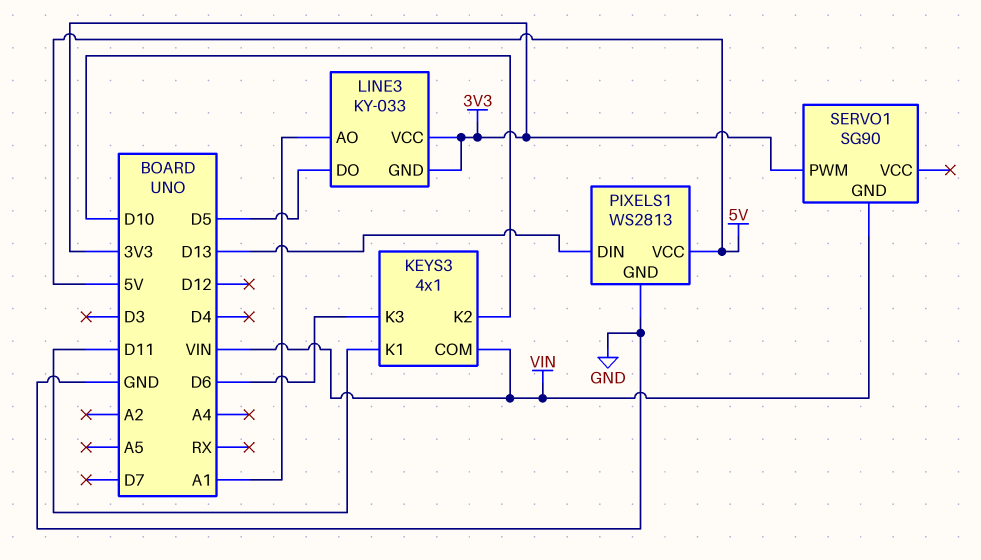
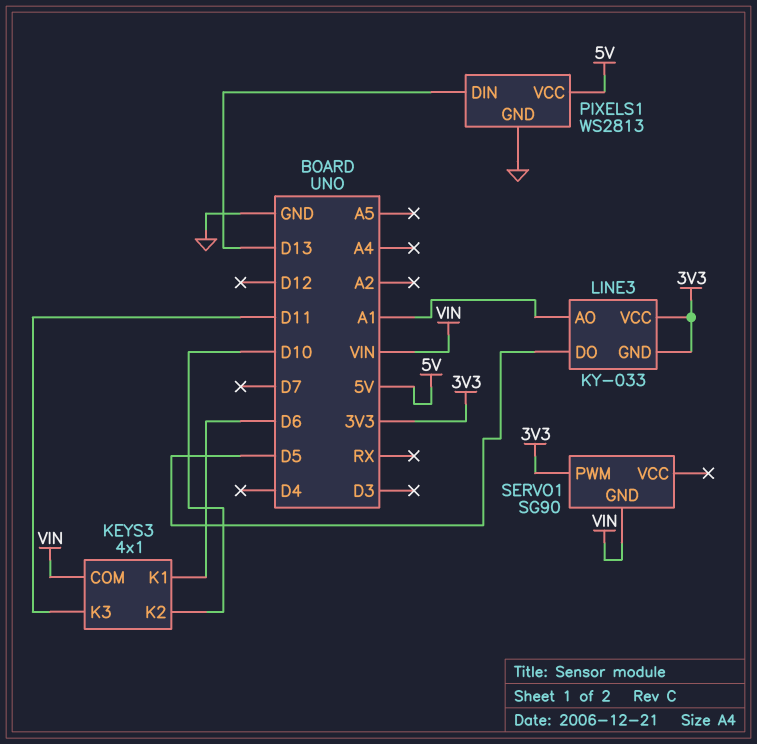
KEYS3 pin K1: D11 -> D6
KEYS3 pin K3: D6 -> D11

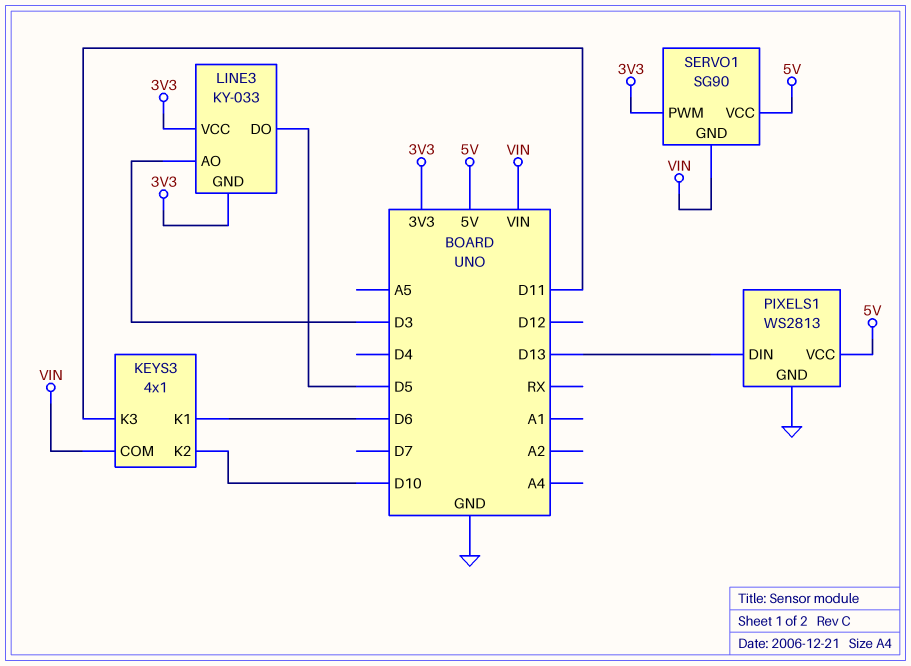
LINE3 pin AO: A1 -> D3
SERVO1 pin VCC: none -> 5V

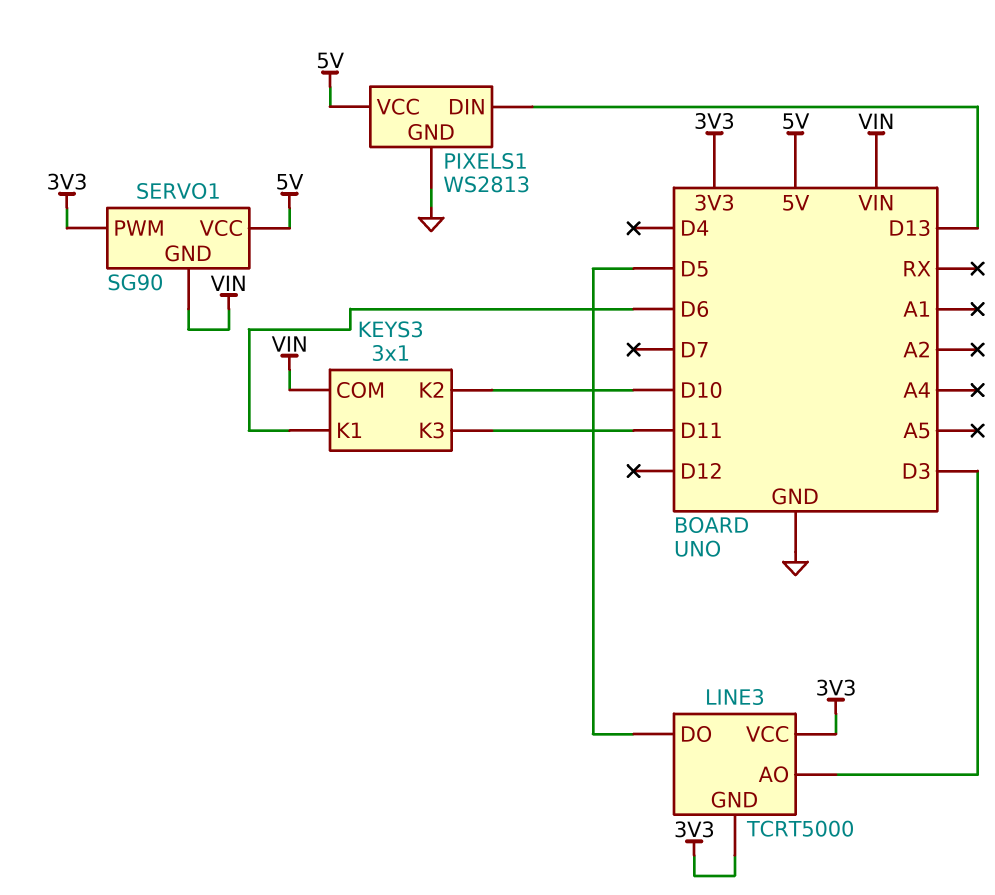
KEYS3: 4x1 -> 3x1
LINE3: KY-033 -> TCRT5000

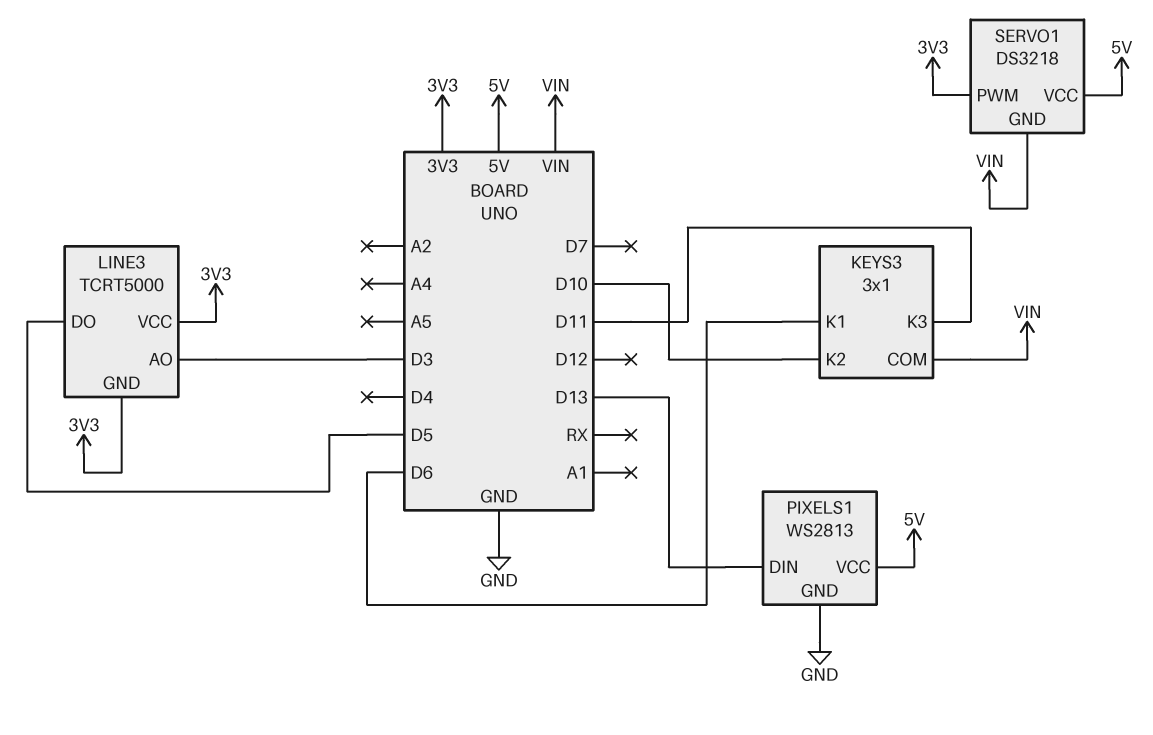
SERVO1: SG90 -> DS3218

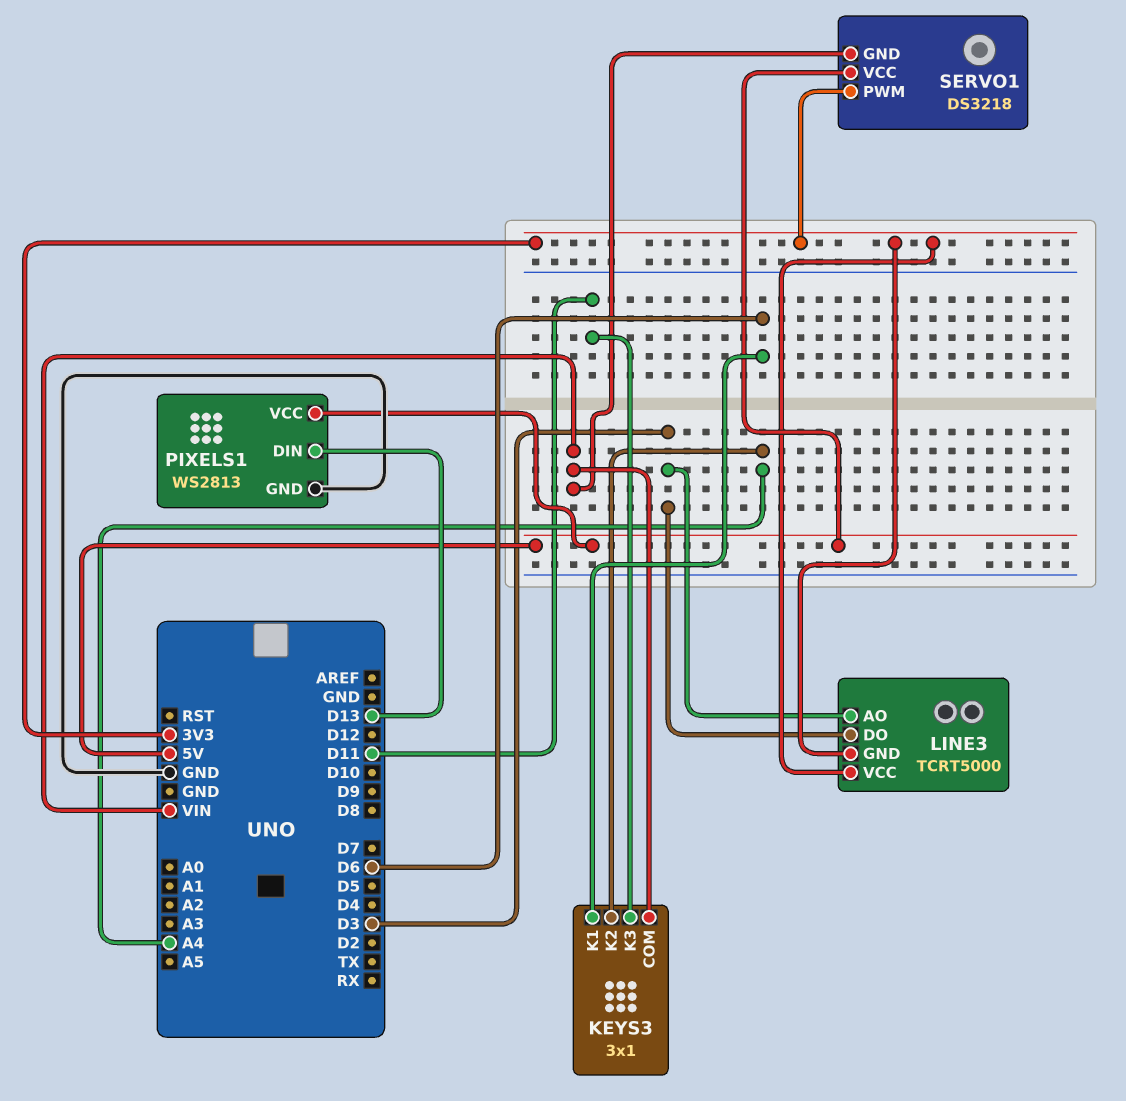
KEYS3 pin K2: D10 -> A4
LINE3 pin DO: D5 -> D3

